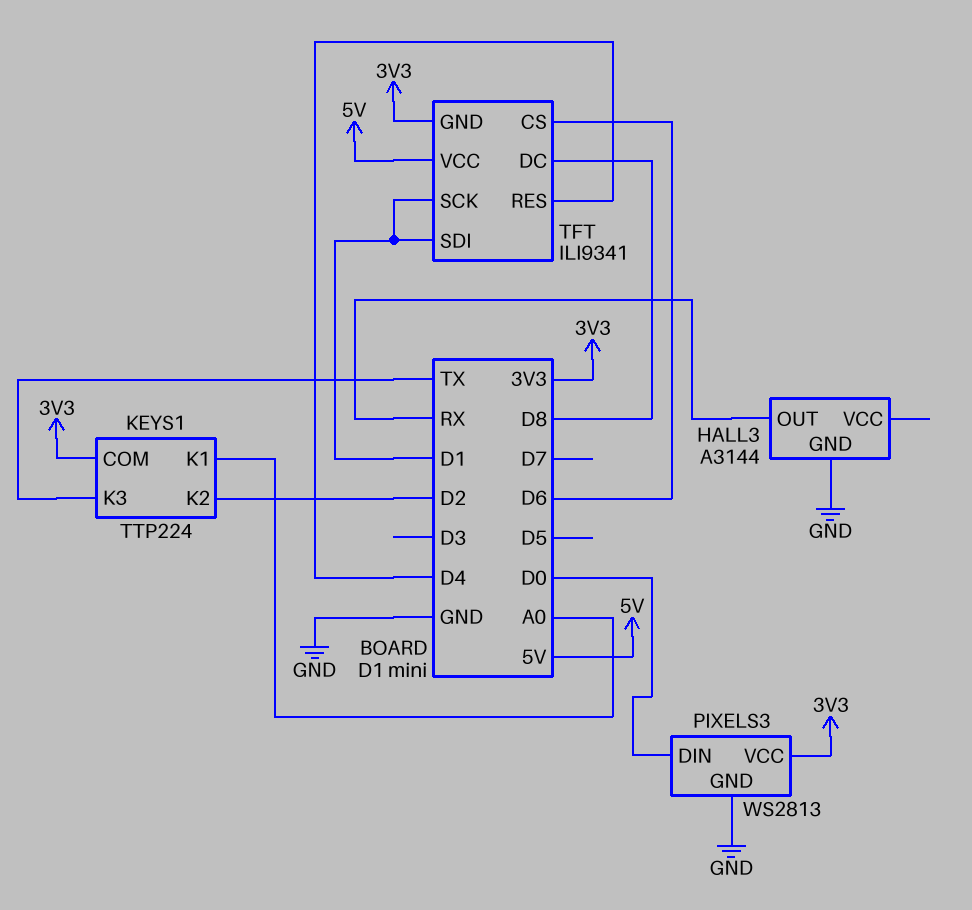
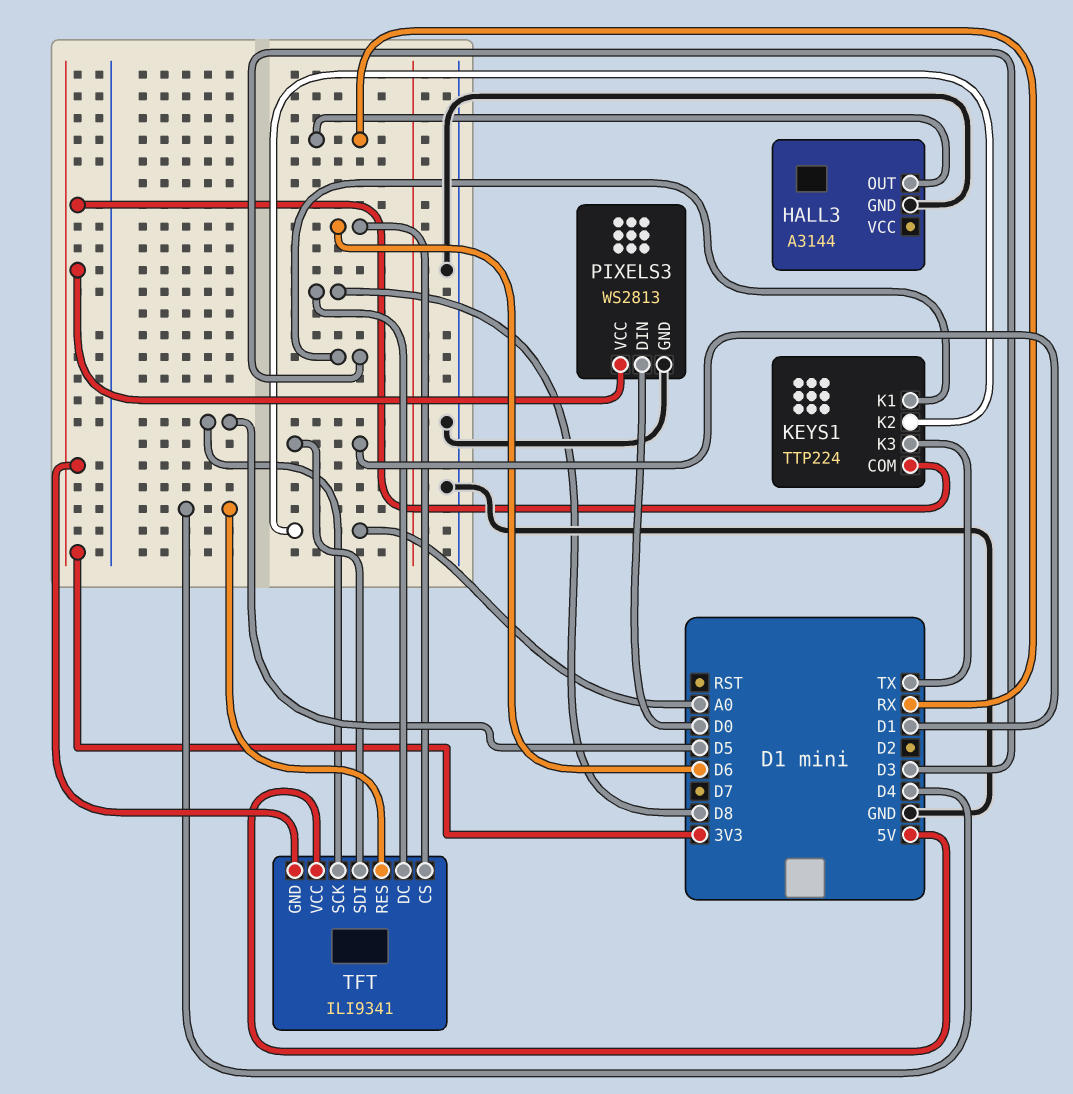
KEYS1 pin K1: A0 -> D3
KEYS1 pin K2: D2 -> A0
TFT pin SCK: D1 -> D5

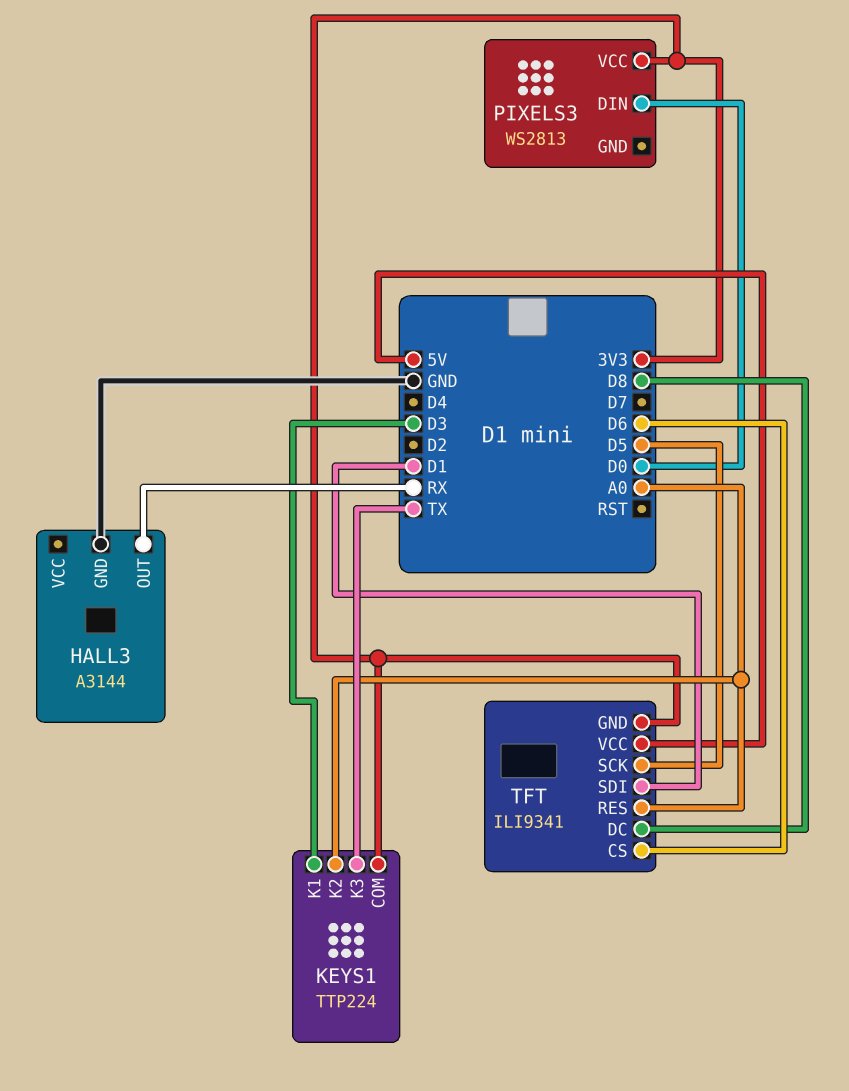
PIXELS3 pin GND: GND -> none
TFT pin RES: D4 -> A0

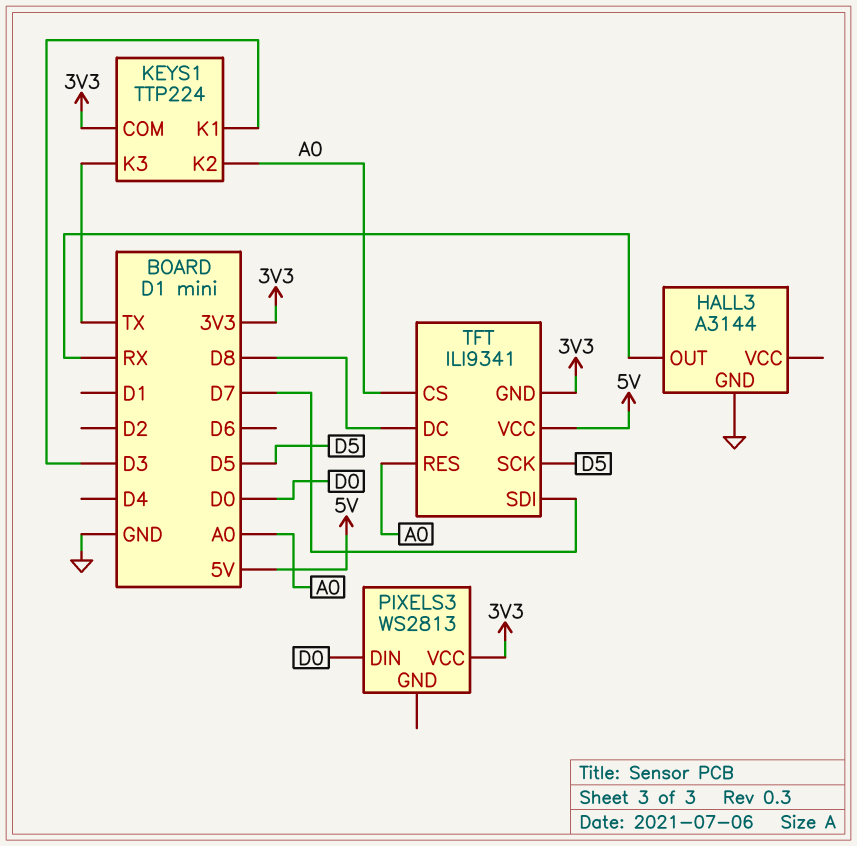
TFT pin CS: D6 -> A0
TFT pin SDI: D1 -> D7

